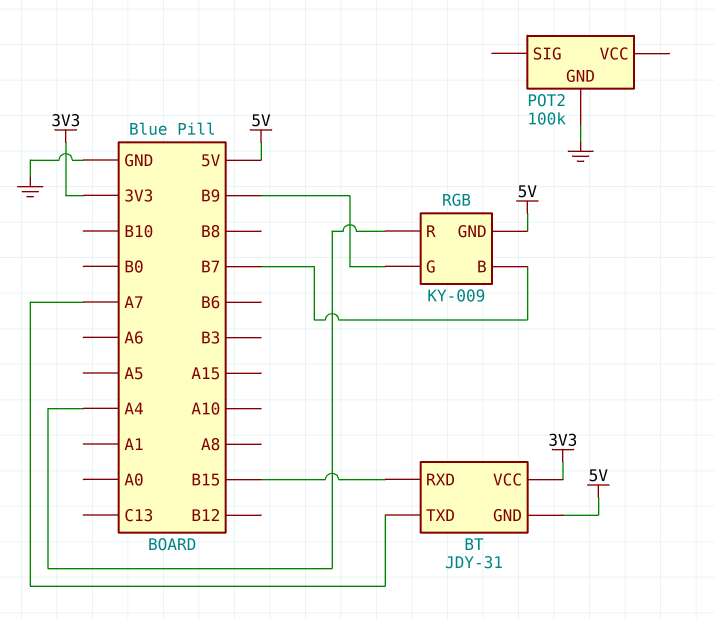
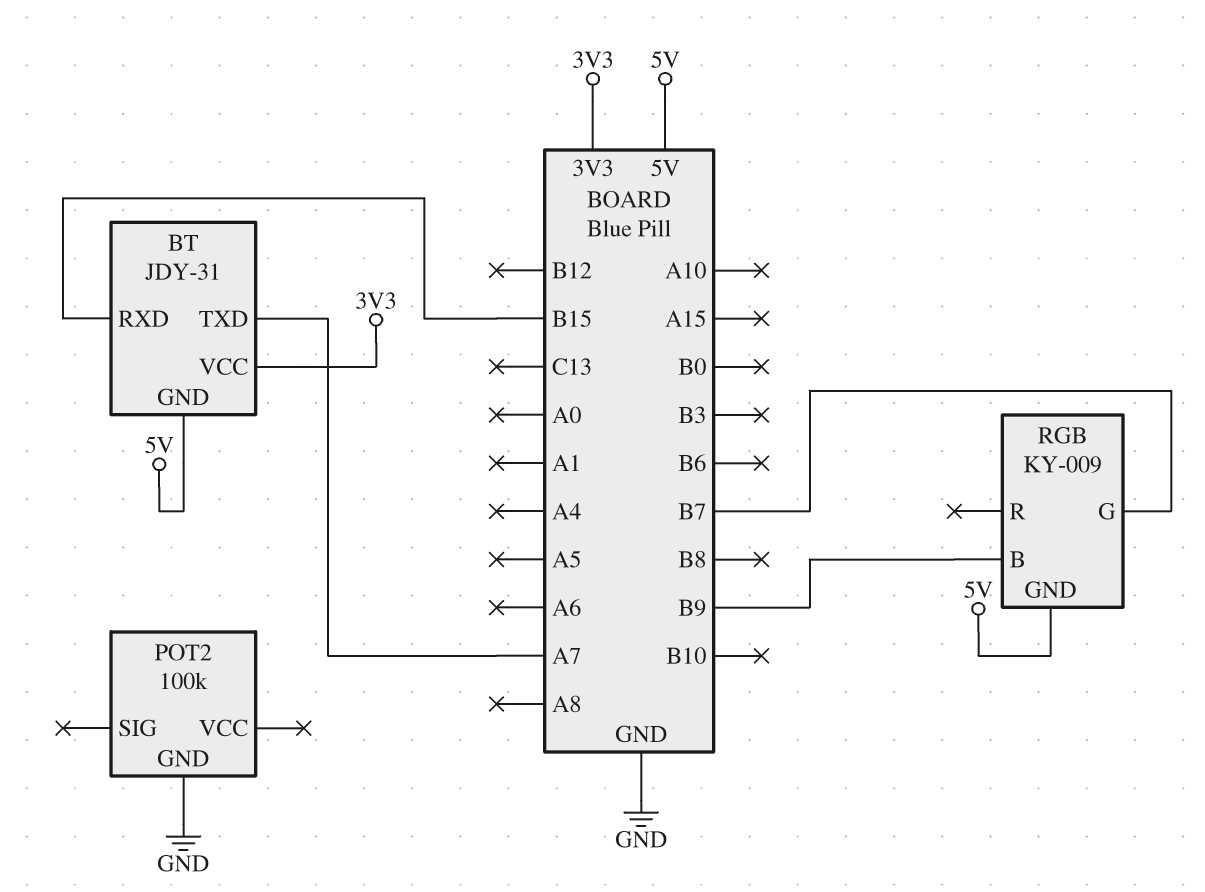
RGB pin B: B7 -> B9
RGB pin G: B9 -> B7
RGB pin R: A4 -> none

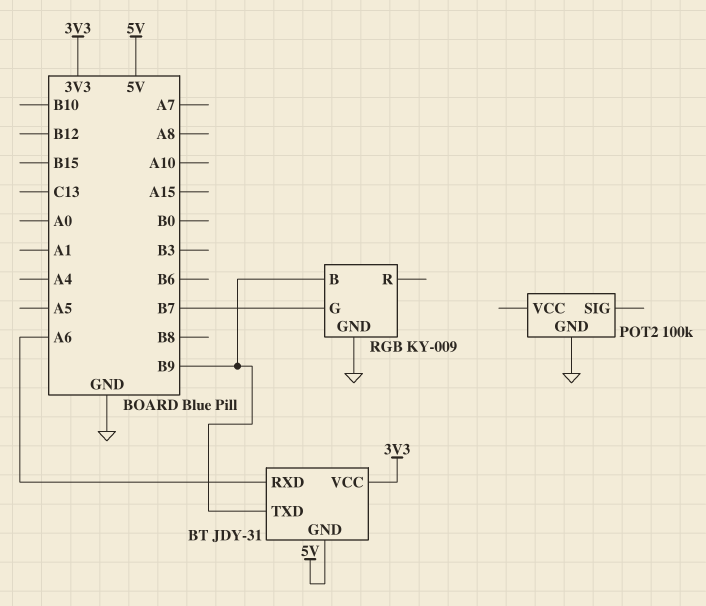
BT pin RXD: B15 -> A6
BT pin TXD: A7 -> B9
RGB pin GND: 5V -> GND

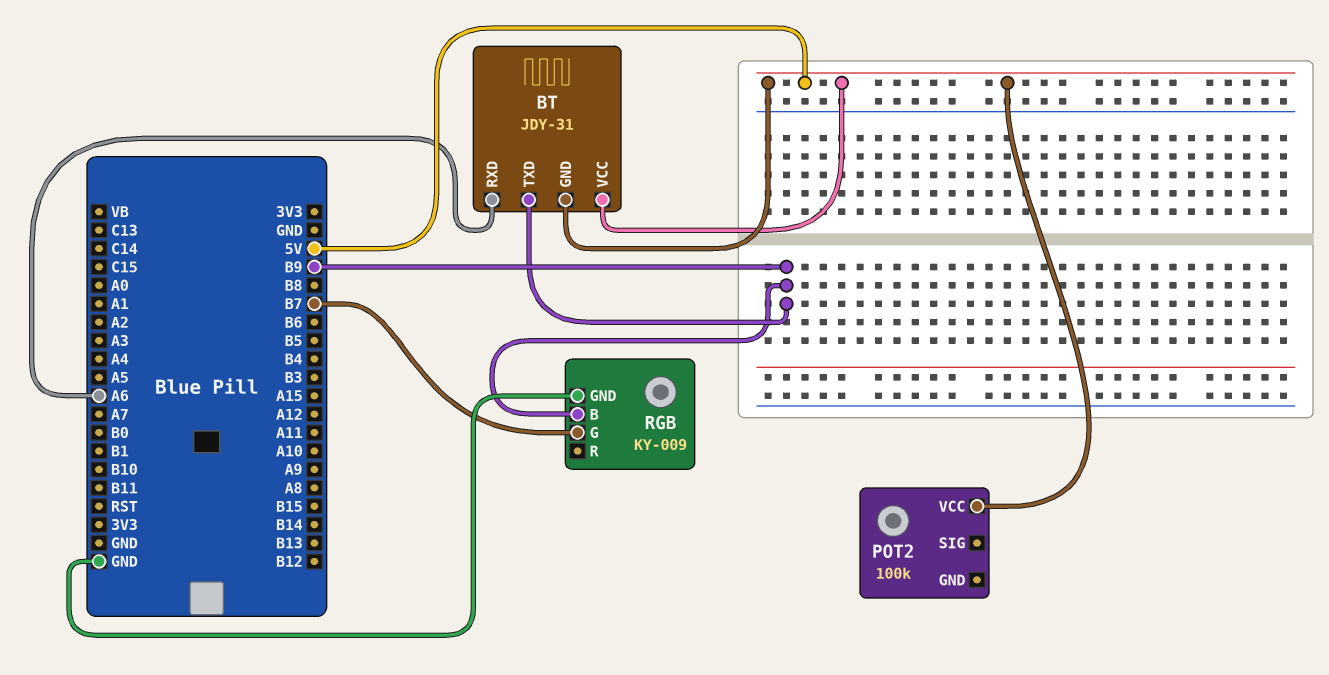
BT pin VCC: 3V3 -> 5V
POT2 pin GND: GND -> none
POT2 pin VCC: none -> 5V

